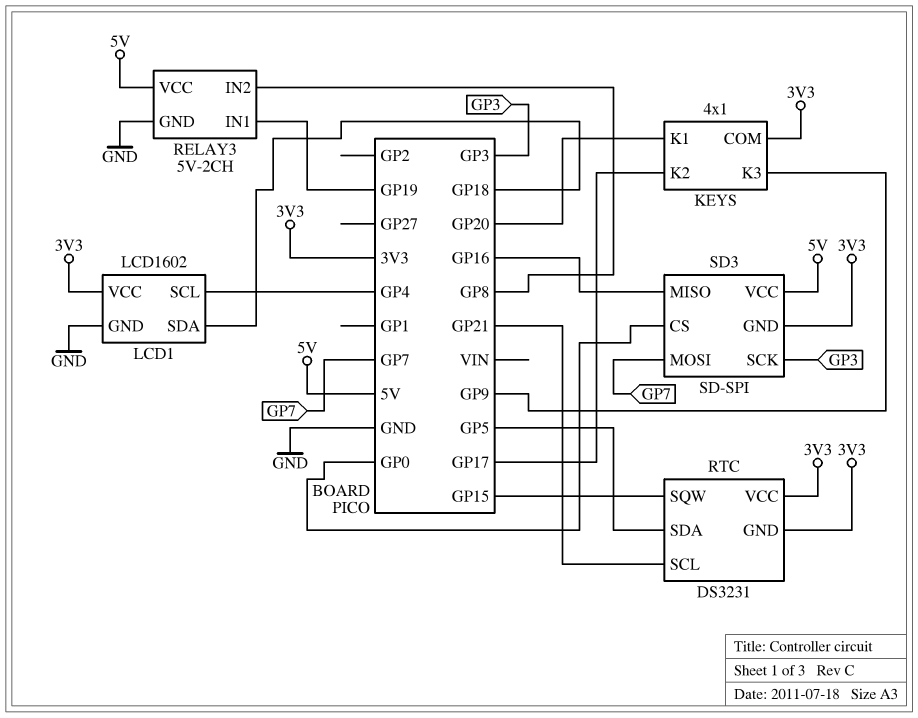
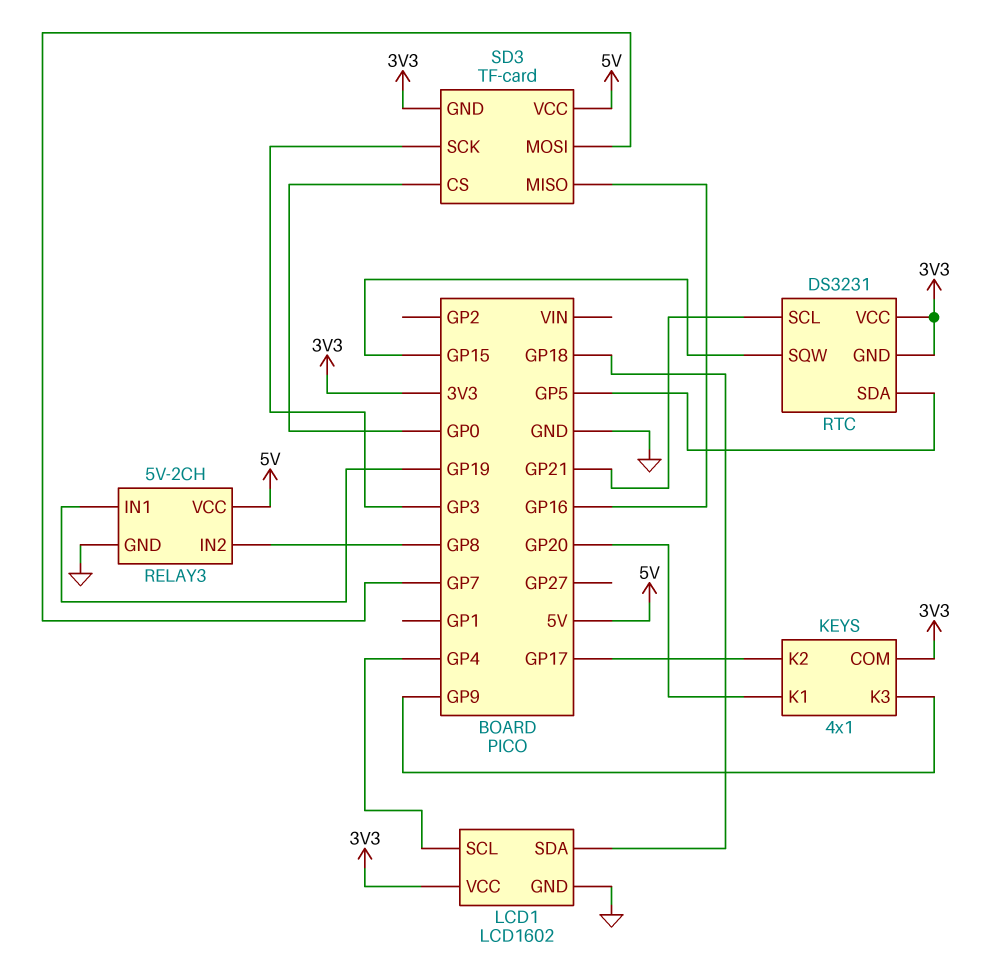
SD3: SD-SPI -> TF-card

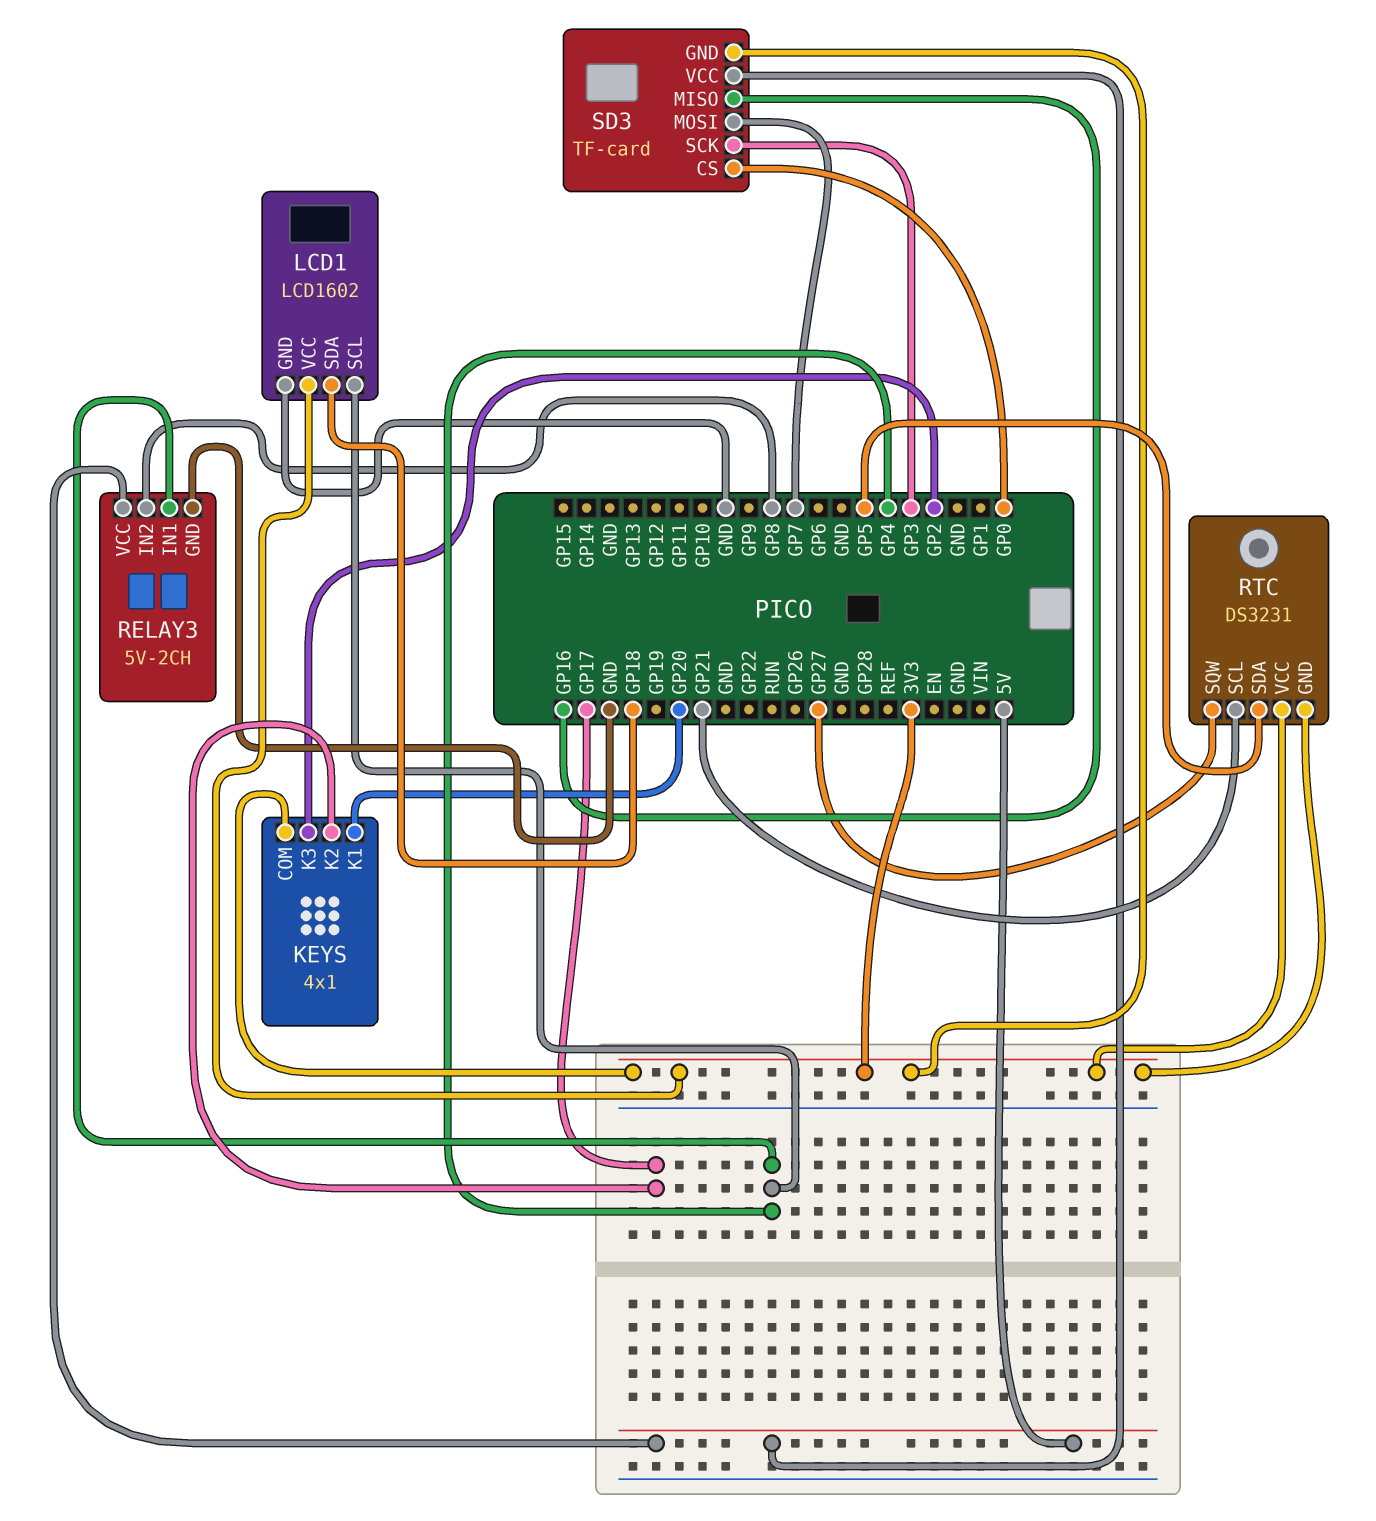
KEYS pin K3: GP9 -> GP2
RELAY3 pin IN1: GP19 -> GP4
RTC pin SQW: GP15 -> GP27

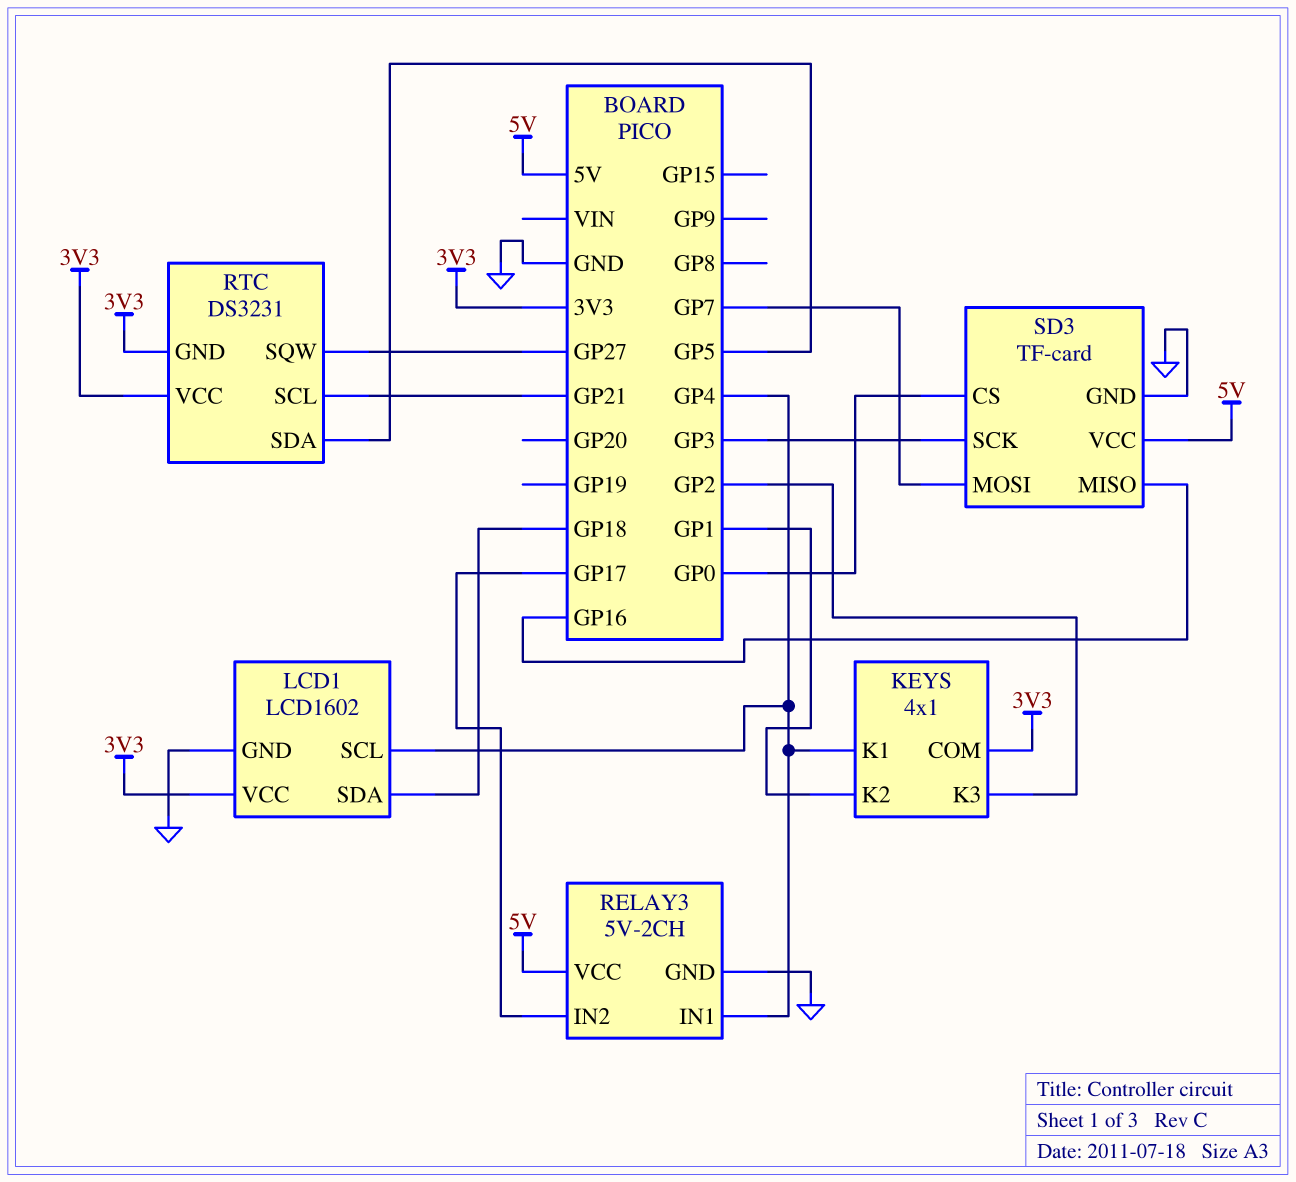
KEYS pin K1: GP20 -> GP4
KEYS pin K2: GP17 -> GP1
RELAY3 pin IN2: GP8 -> GP17
SD3 pin GND: 3V3 -> GND

